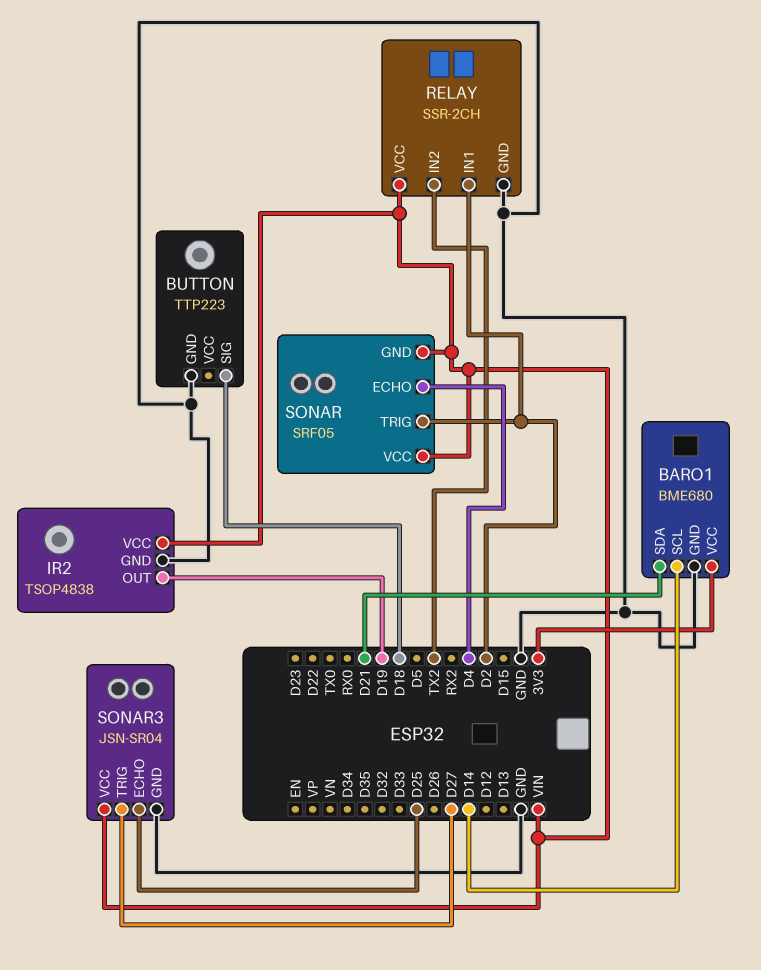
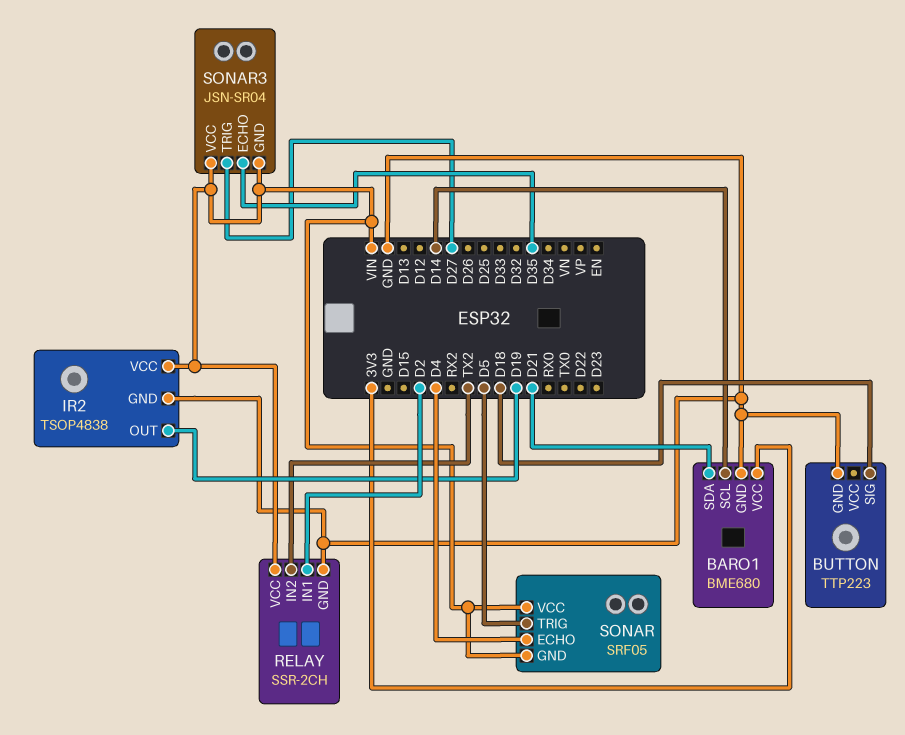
SONAR pin TRIG: D2 -> D5
SONAR3 pin ECHO: D25 -> D35
SONAR3 pin GND: GND -> VIN

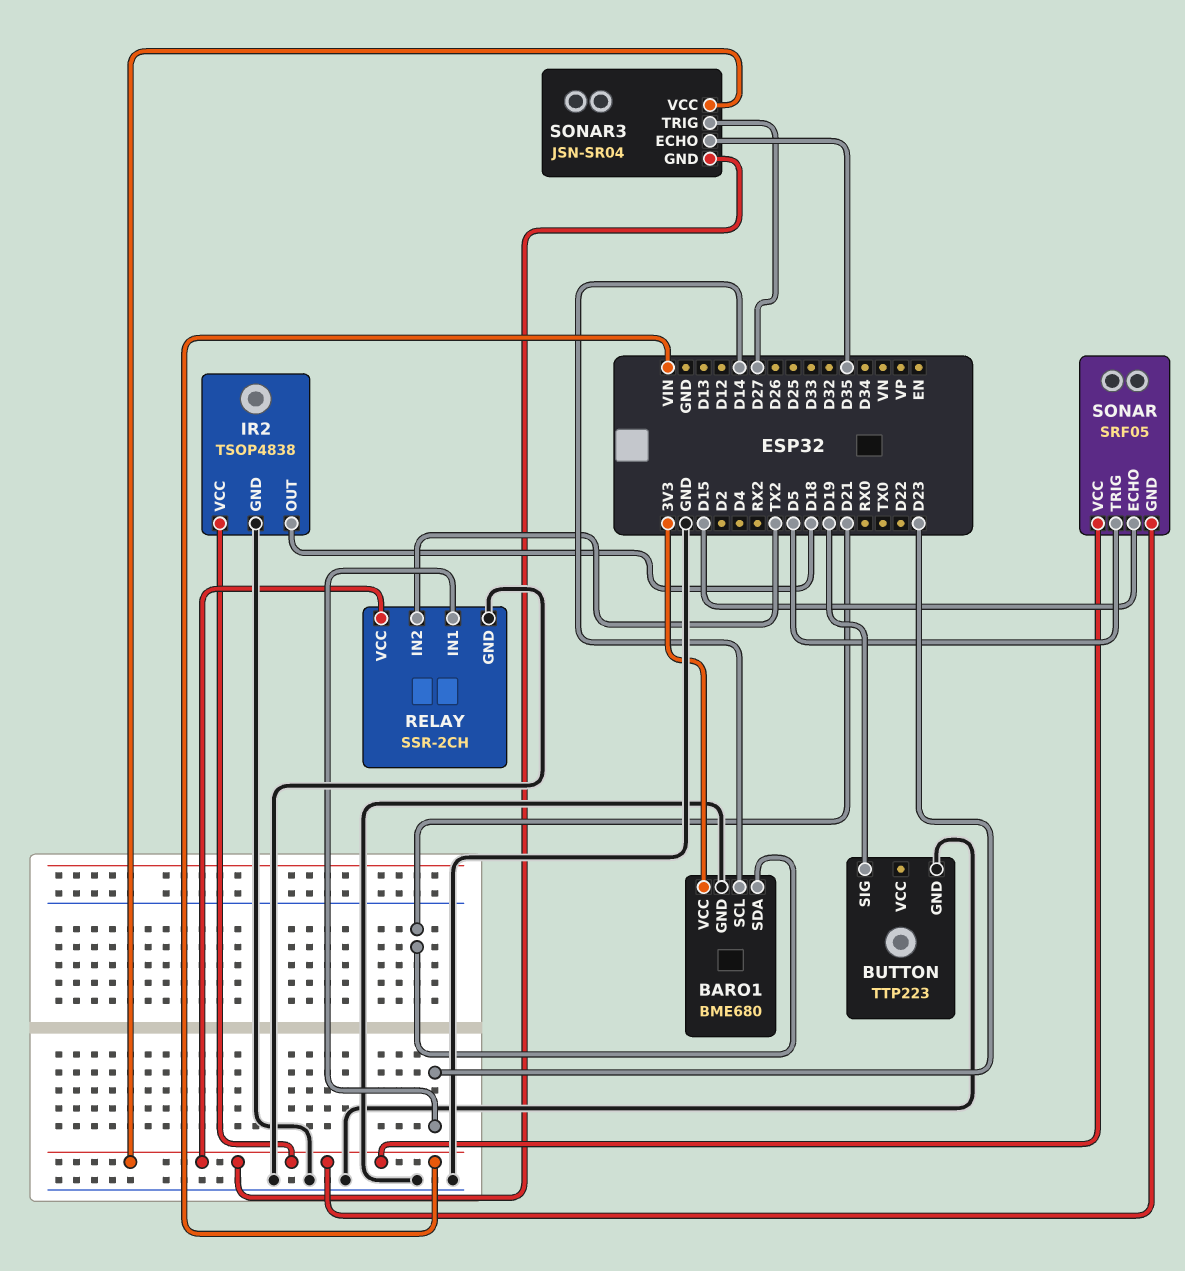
BUTTON pin SIG: D18 -> D19
IR2 pin OUT: D19 -> D18
RELAY pin IN1: D2 -> D23
SONAR pin ECHO: D4 -> D15

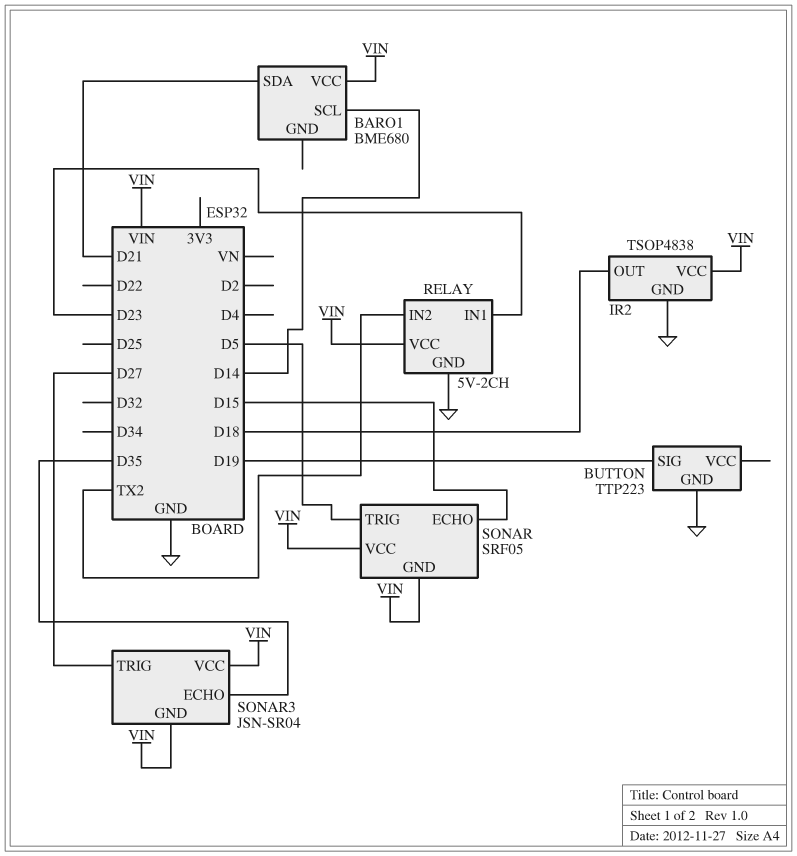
BARO1 pin GND: GND -> none
BARO1 pin VCC: 3V3 -> VIN
RELAY: SSR-2CH -> 5V-2CH

